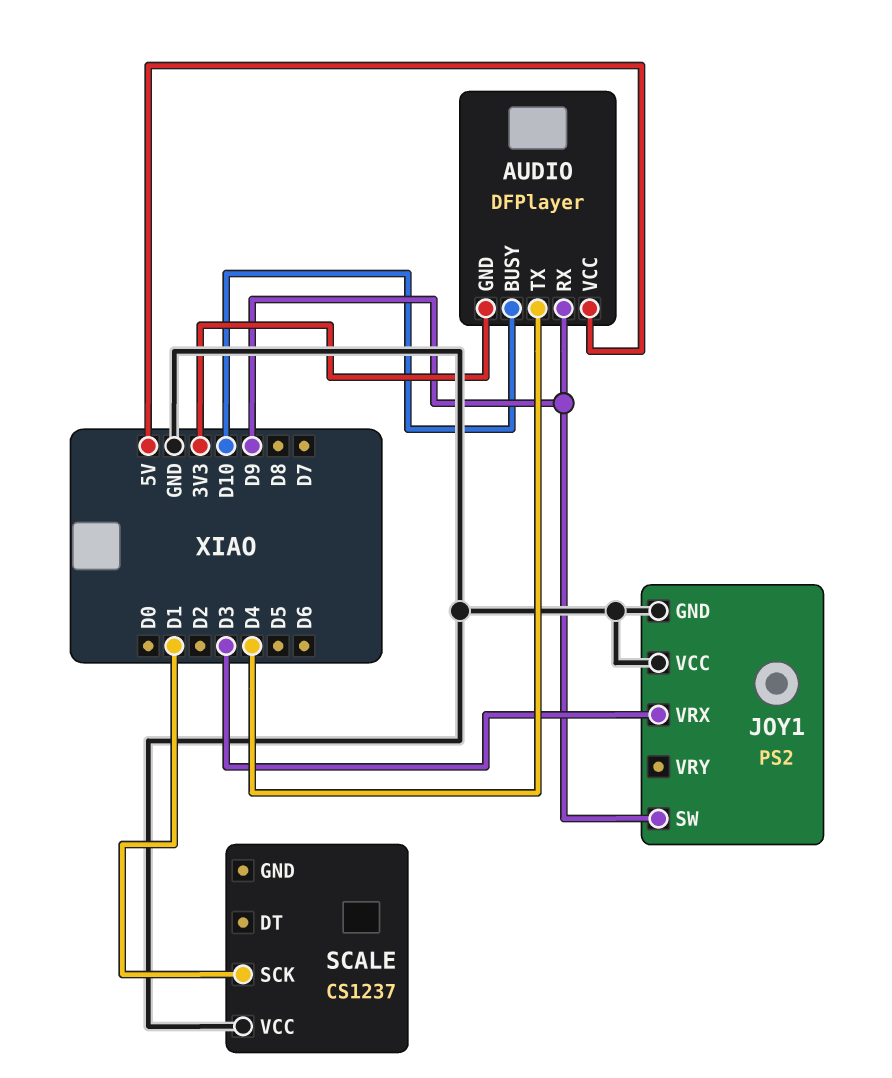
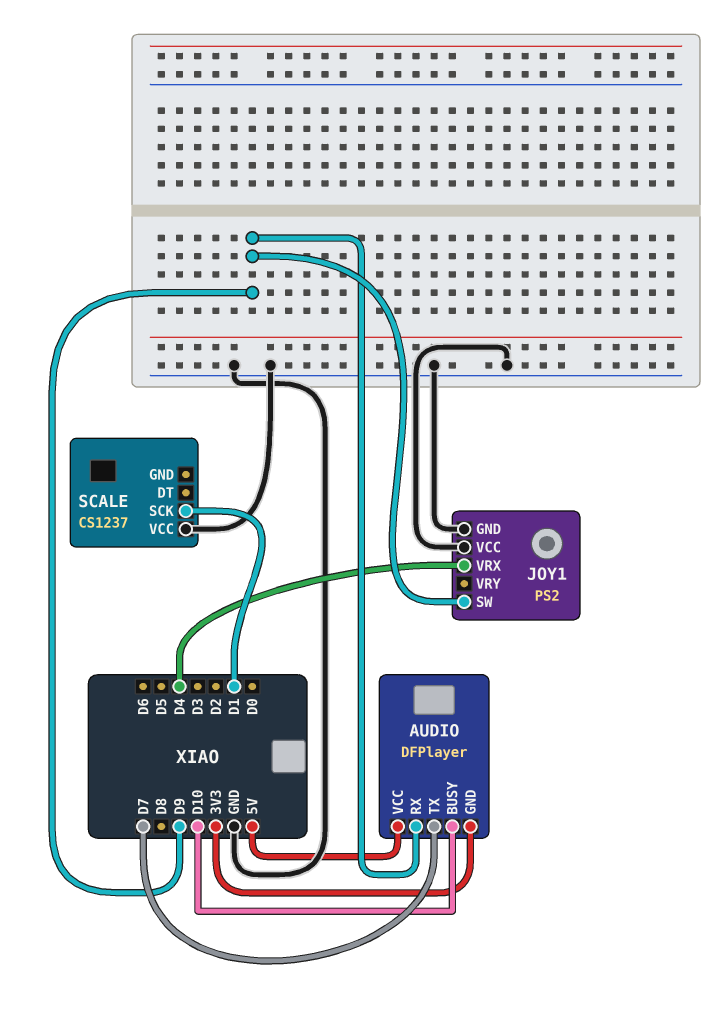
AUDIO pin TX: D4 -> D7
JOY1 pin VRX: D3 -> D4

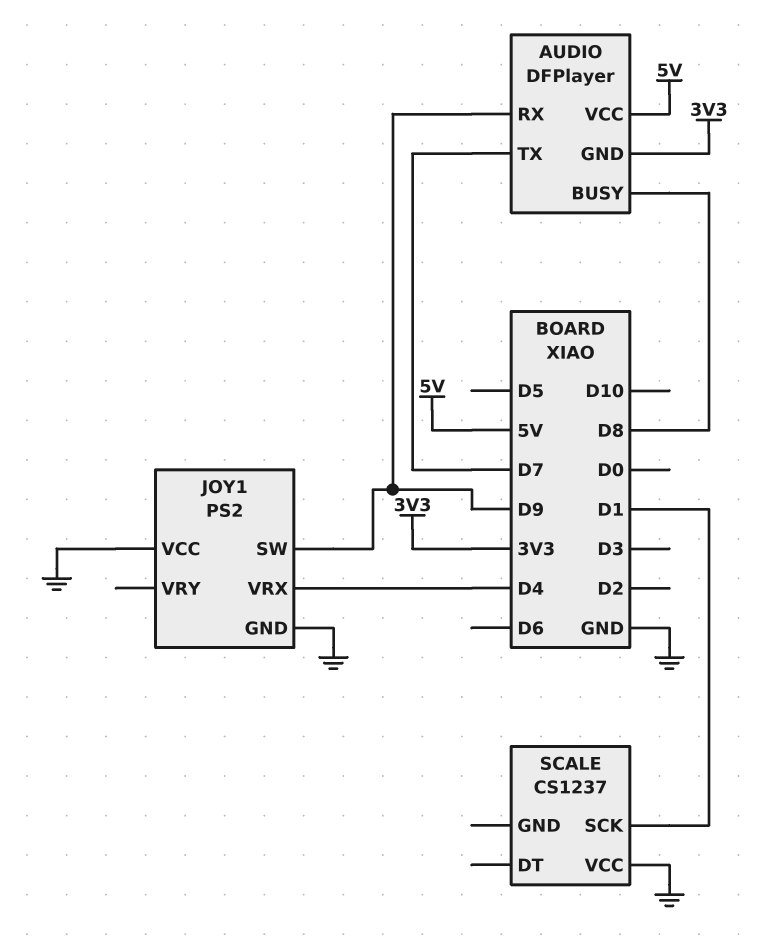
AUDIO pin BUSY: D10 -> D8

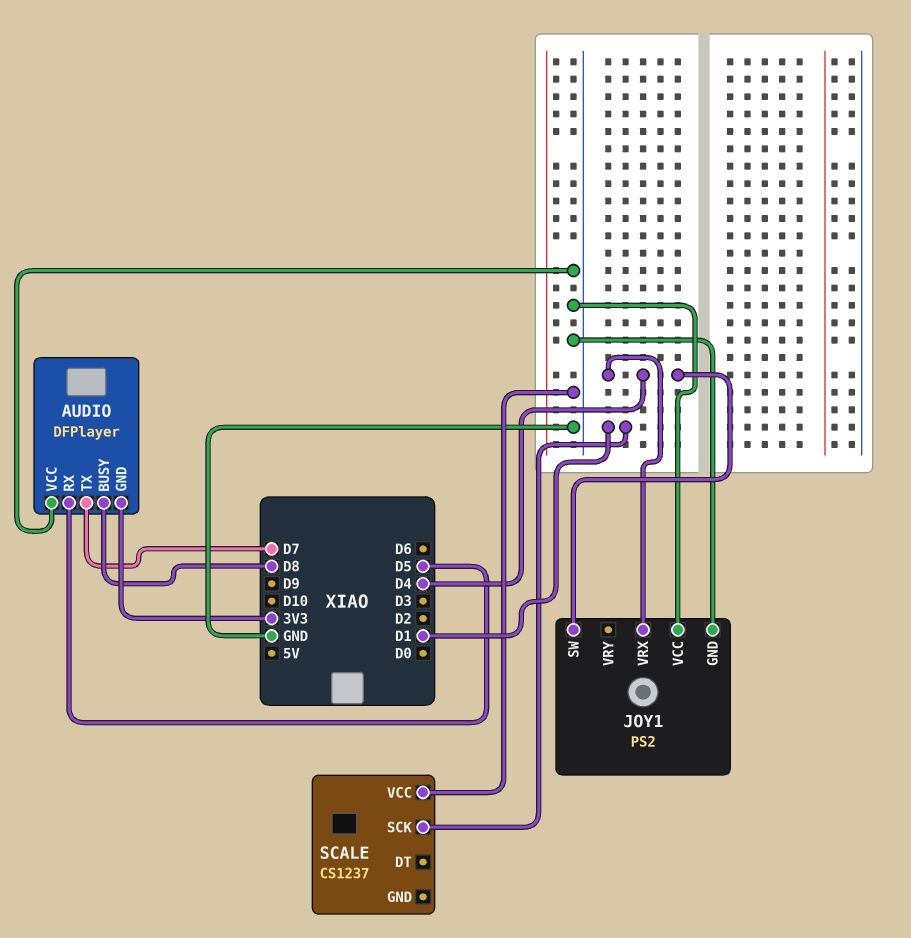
AUDIO pin RX: D9 -> D5
AUDIO pin VCC: 5V -> GND
JOY1 pin SW: D9 -> D4

